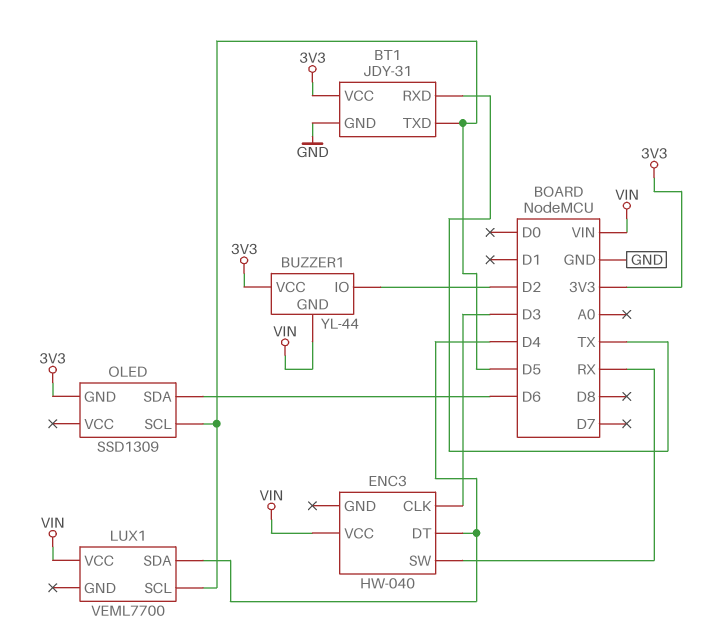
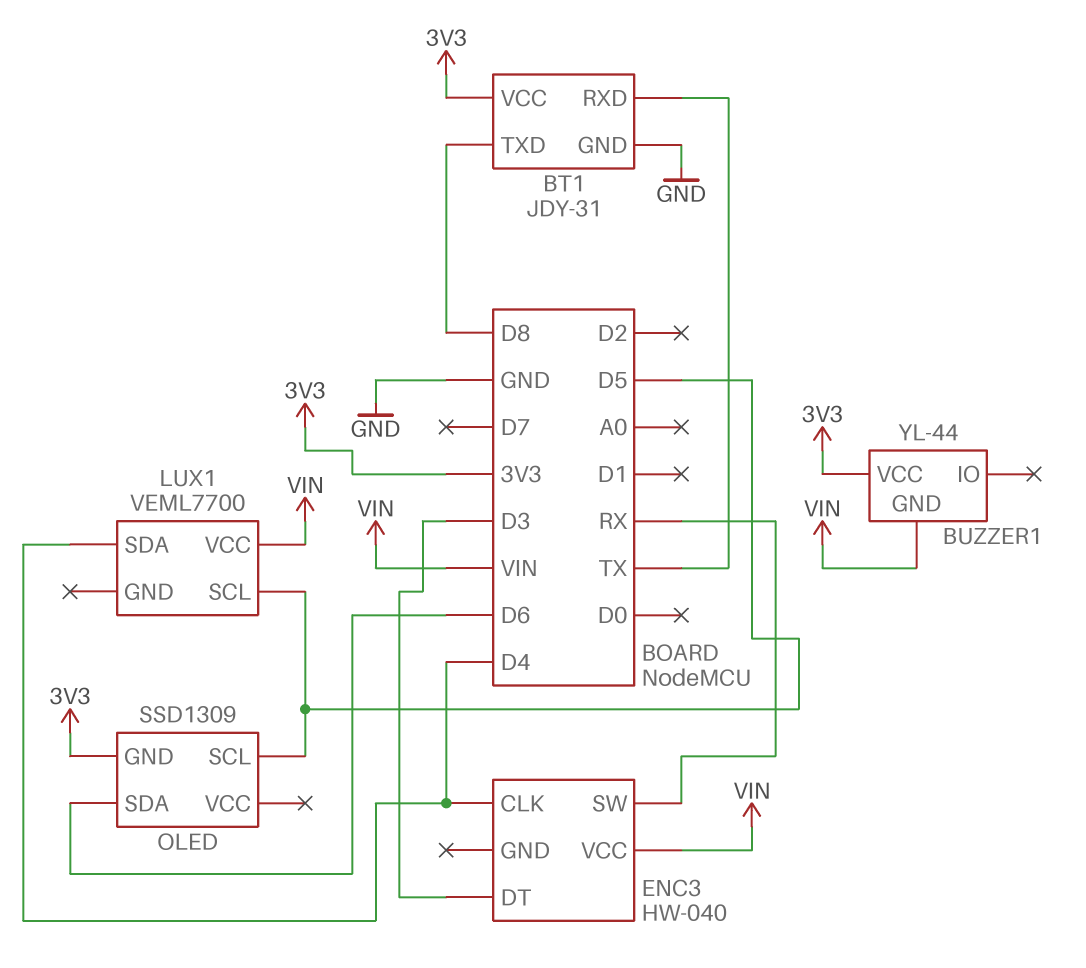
BT1 pin TXD: D5 -> D8
BUZZER1 pin IO: D2 -> none
ENC3 pin CLK: D3 -> D4
ENC3 pin DT: D4 -> D3

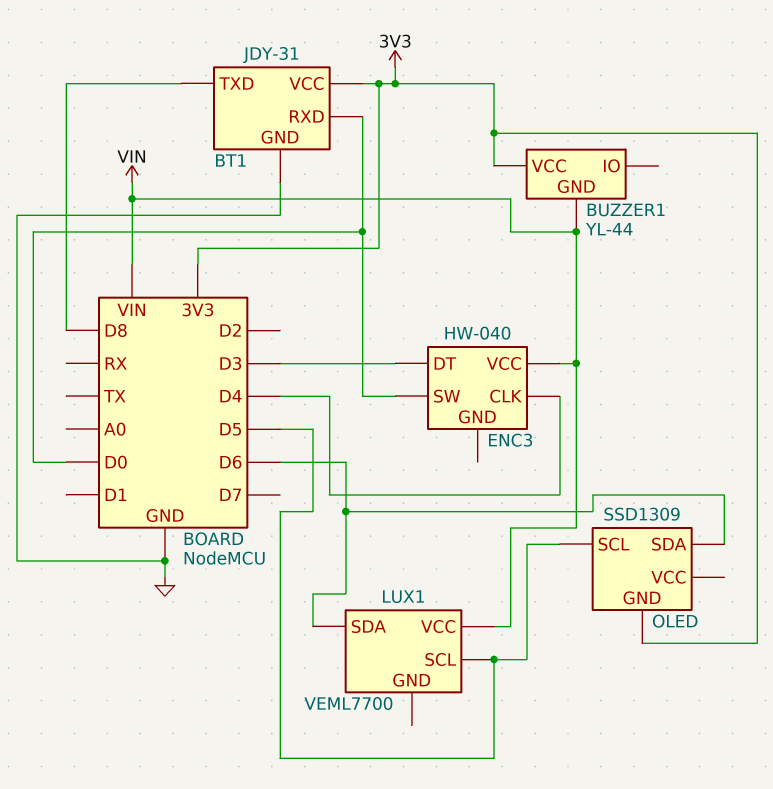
BT1 pin RXD: TX -> D0
ENC3 pin SW: RX -> D0
LUX1 pin SDA: D4 -> D6

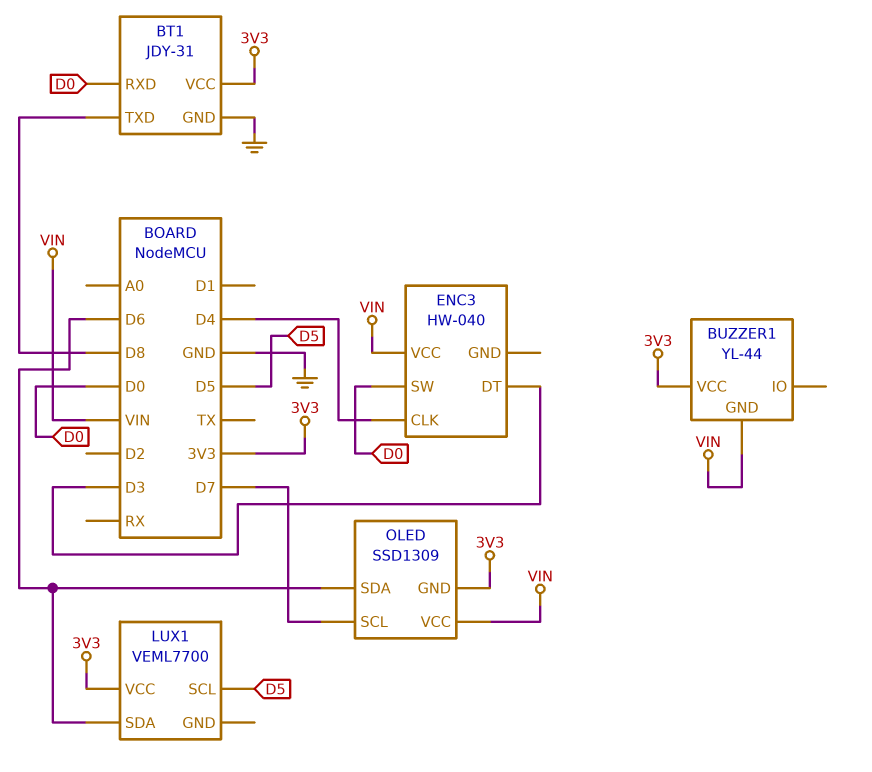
LUX1 pin VCC: VIN -> 3V3
OLED pin SCL: D5 -> D7
OLED pin VCC: none -> VIN

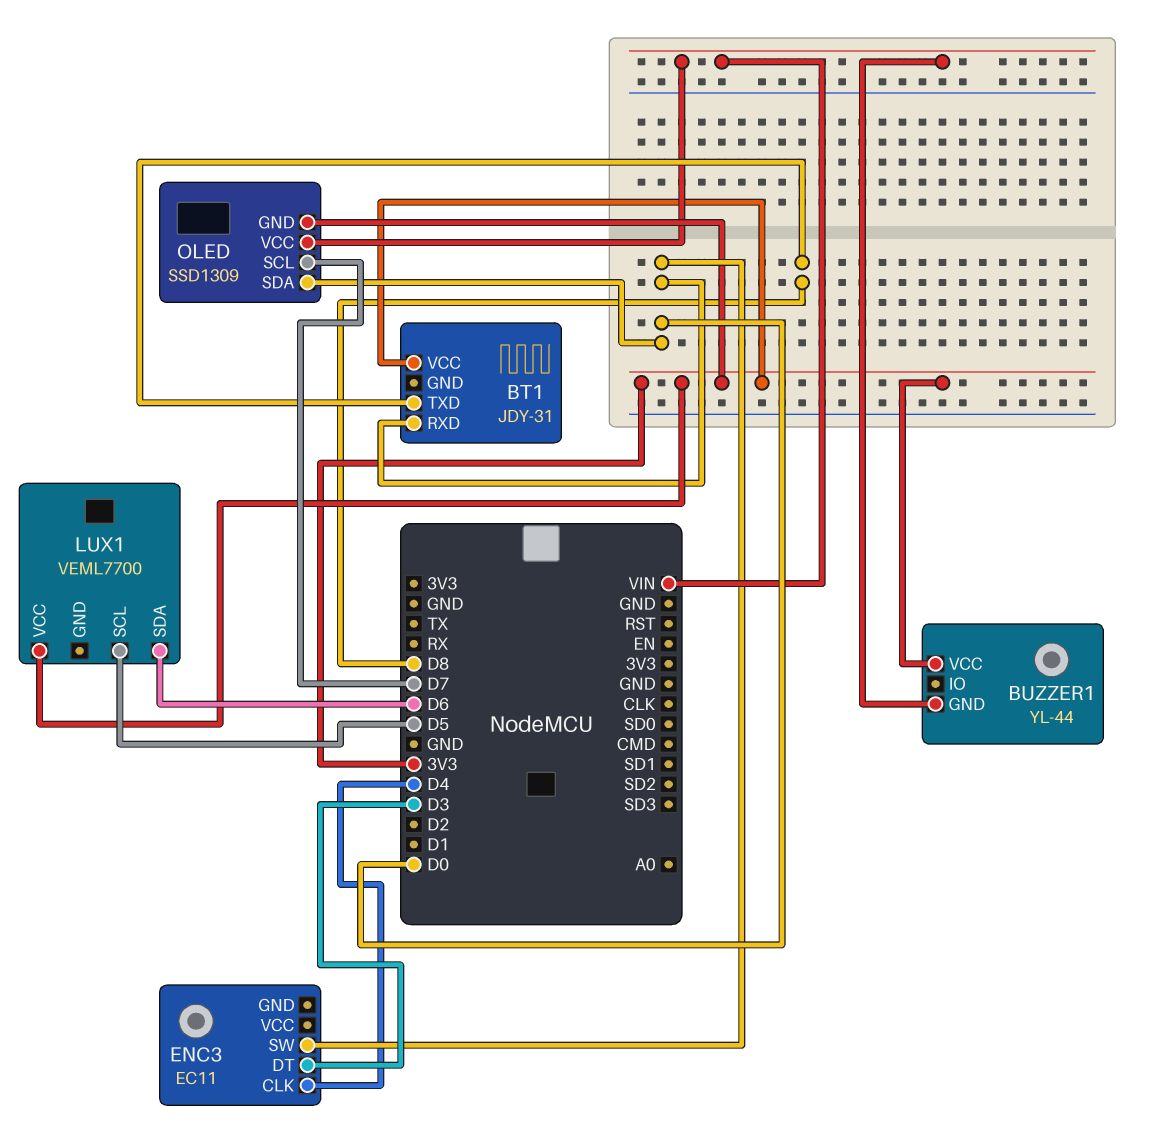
BT1 pin GND: GND -> none
ENC3: HW-040 -> EC11
ENC3 pin VCC: VIN -> none
OLED pin SDA: D6 -> D0

